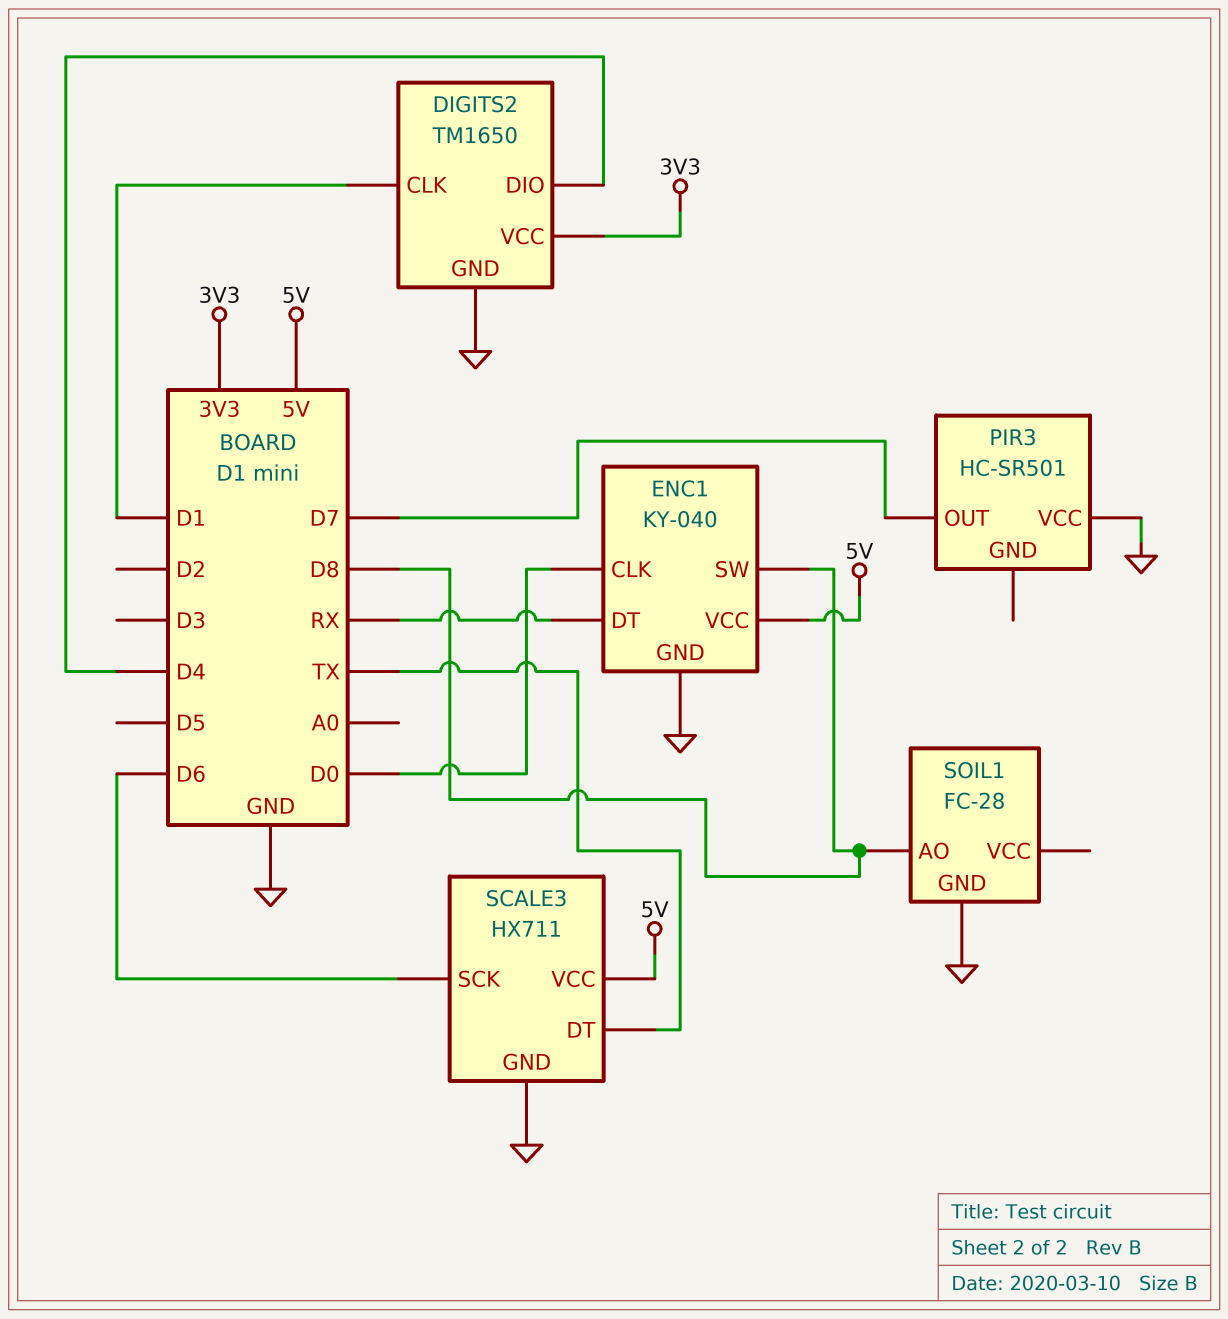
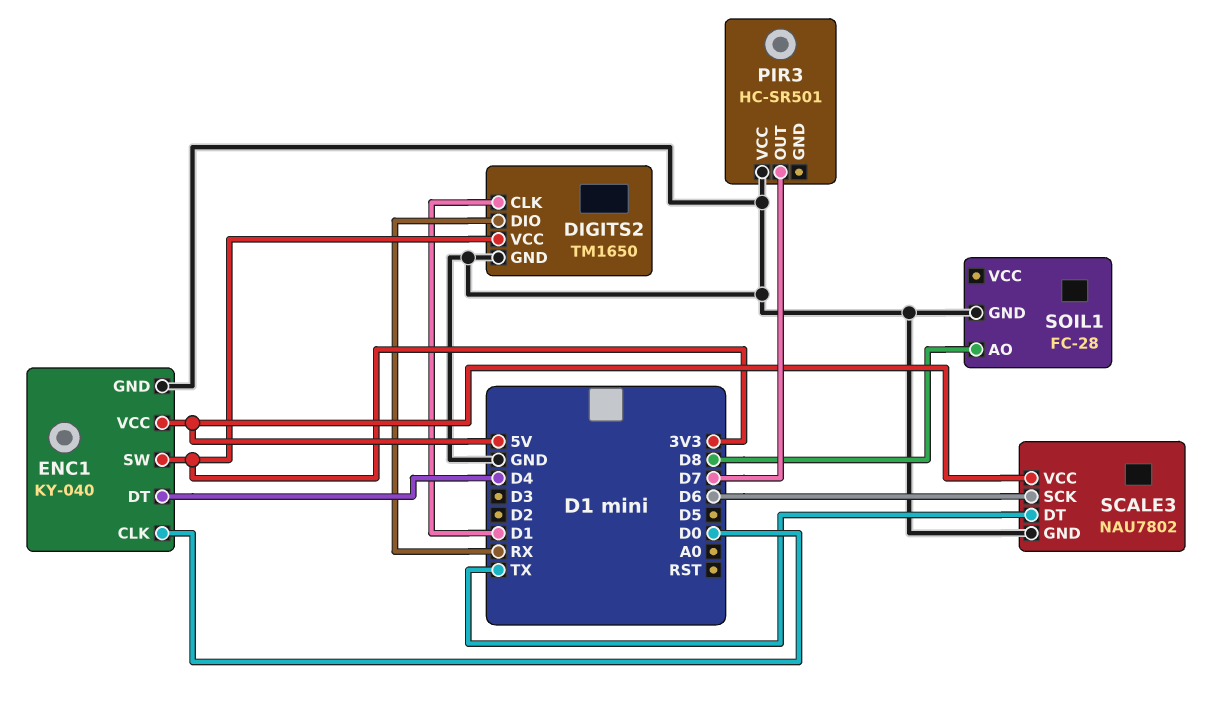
DIGITS2 pin DIO: D4 -> RX
ENC1 pin DT: RX -> D4
ENC1 pin SW: D8 -> 3V3
SCALE3: HX711 -> NAU7802

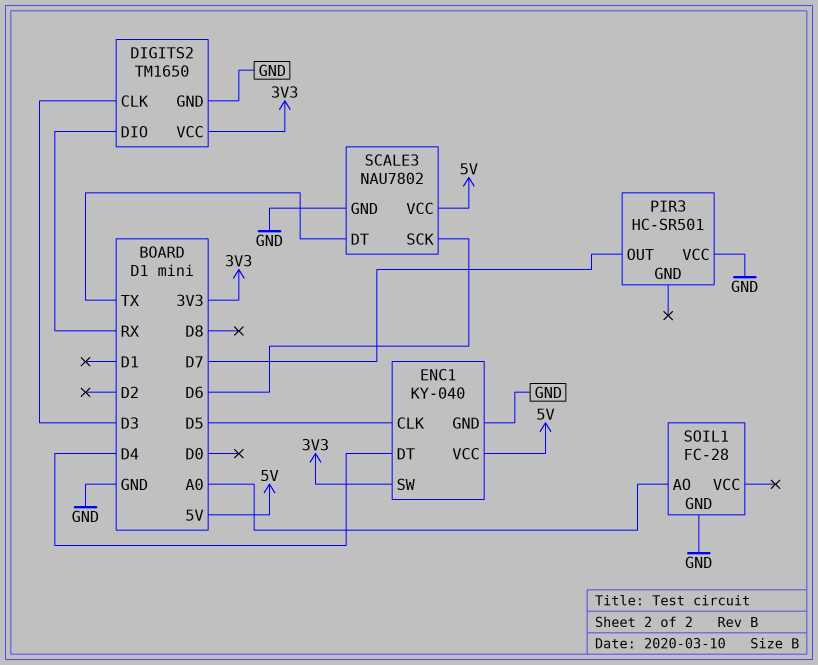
DIGITS2 pin CLK: D1 -> D3
ENC1 pin CLK: D0 -> D5
SOIL1 pin AO: D8 -> A0

